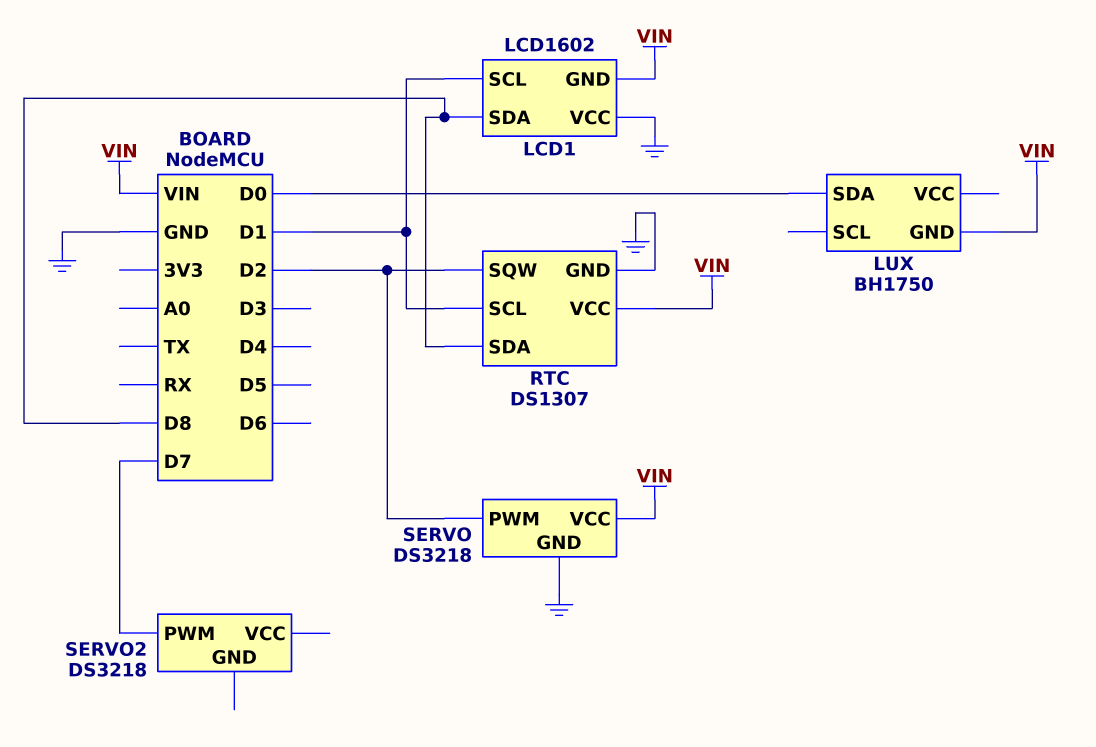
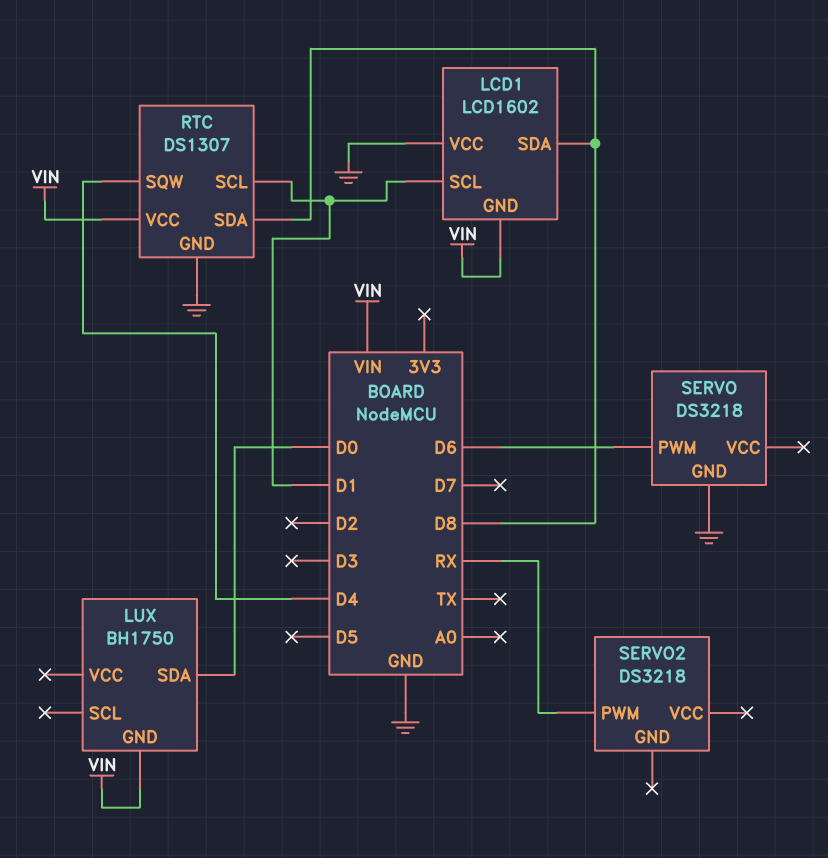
RTC pin SQW: D2 -> D4
SERVO pin PWM: D2 -> D6
SERVO pin VCC: VIN -> none
SERVO2 pin PWM: D7 -> RX

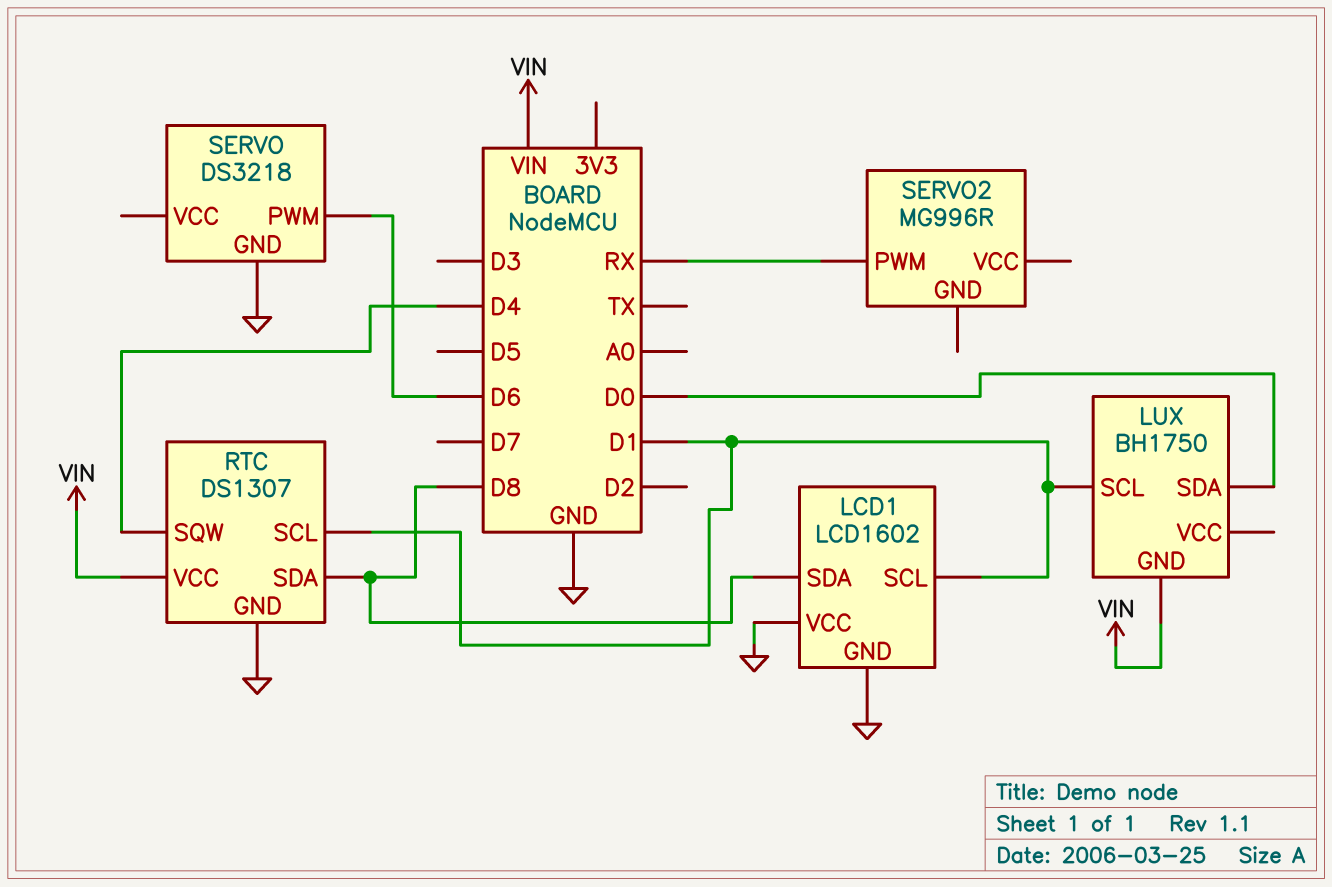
LCD1 pin GND: VIN -> GND
LUX pin SCL: none -> D1
SERVO2: DS3218 -> MG996R

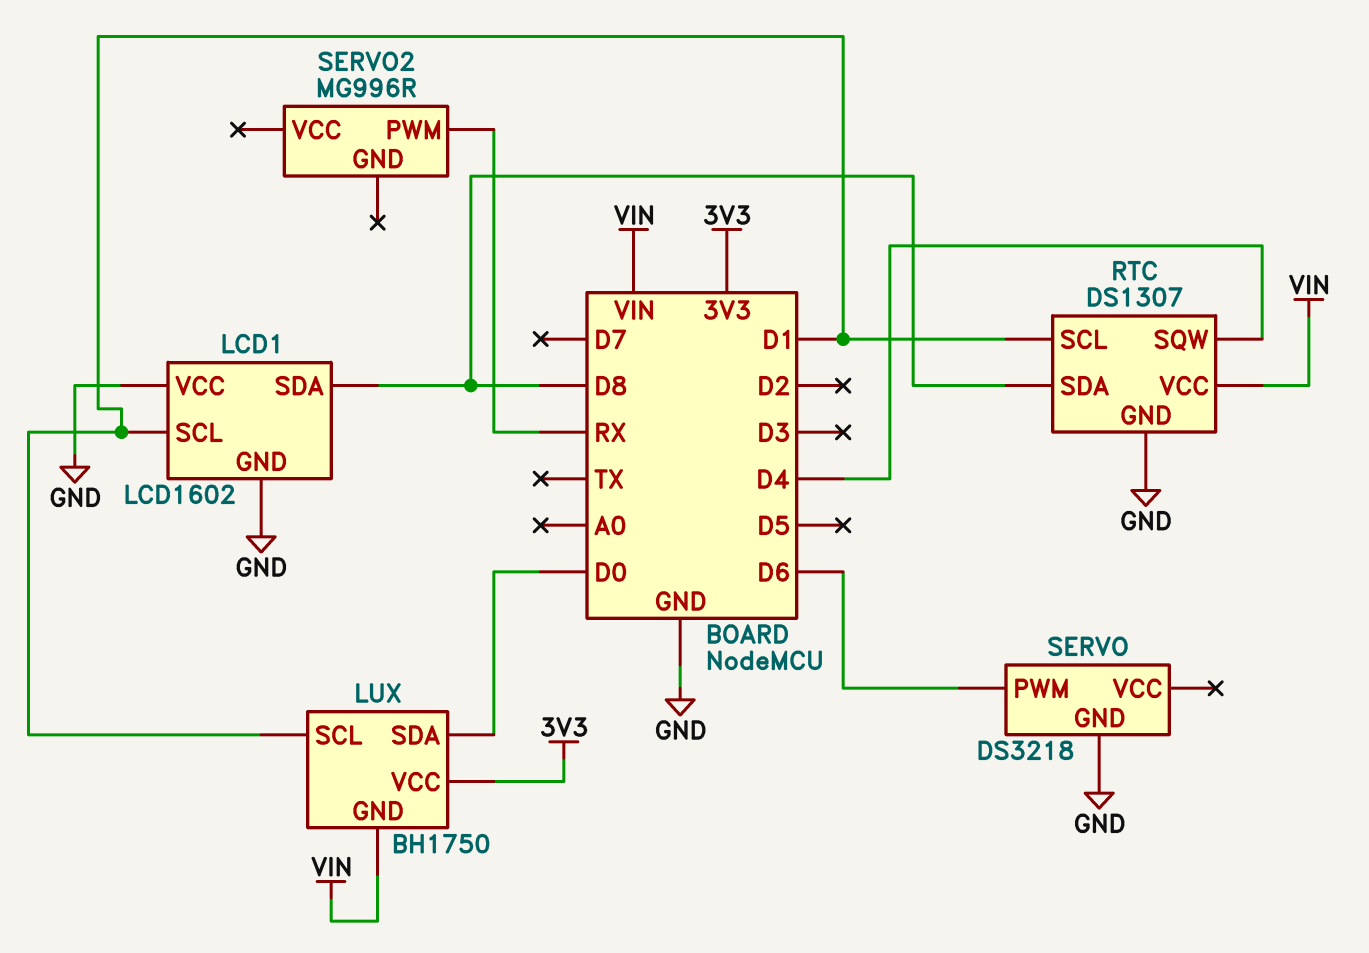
LUX pin VCC: none -> 3V3

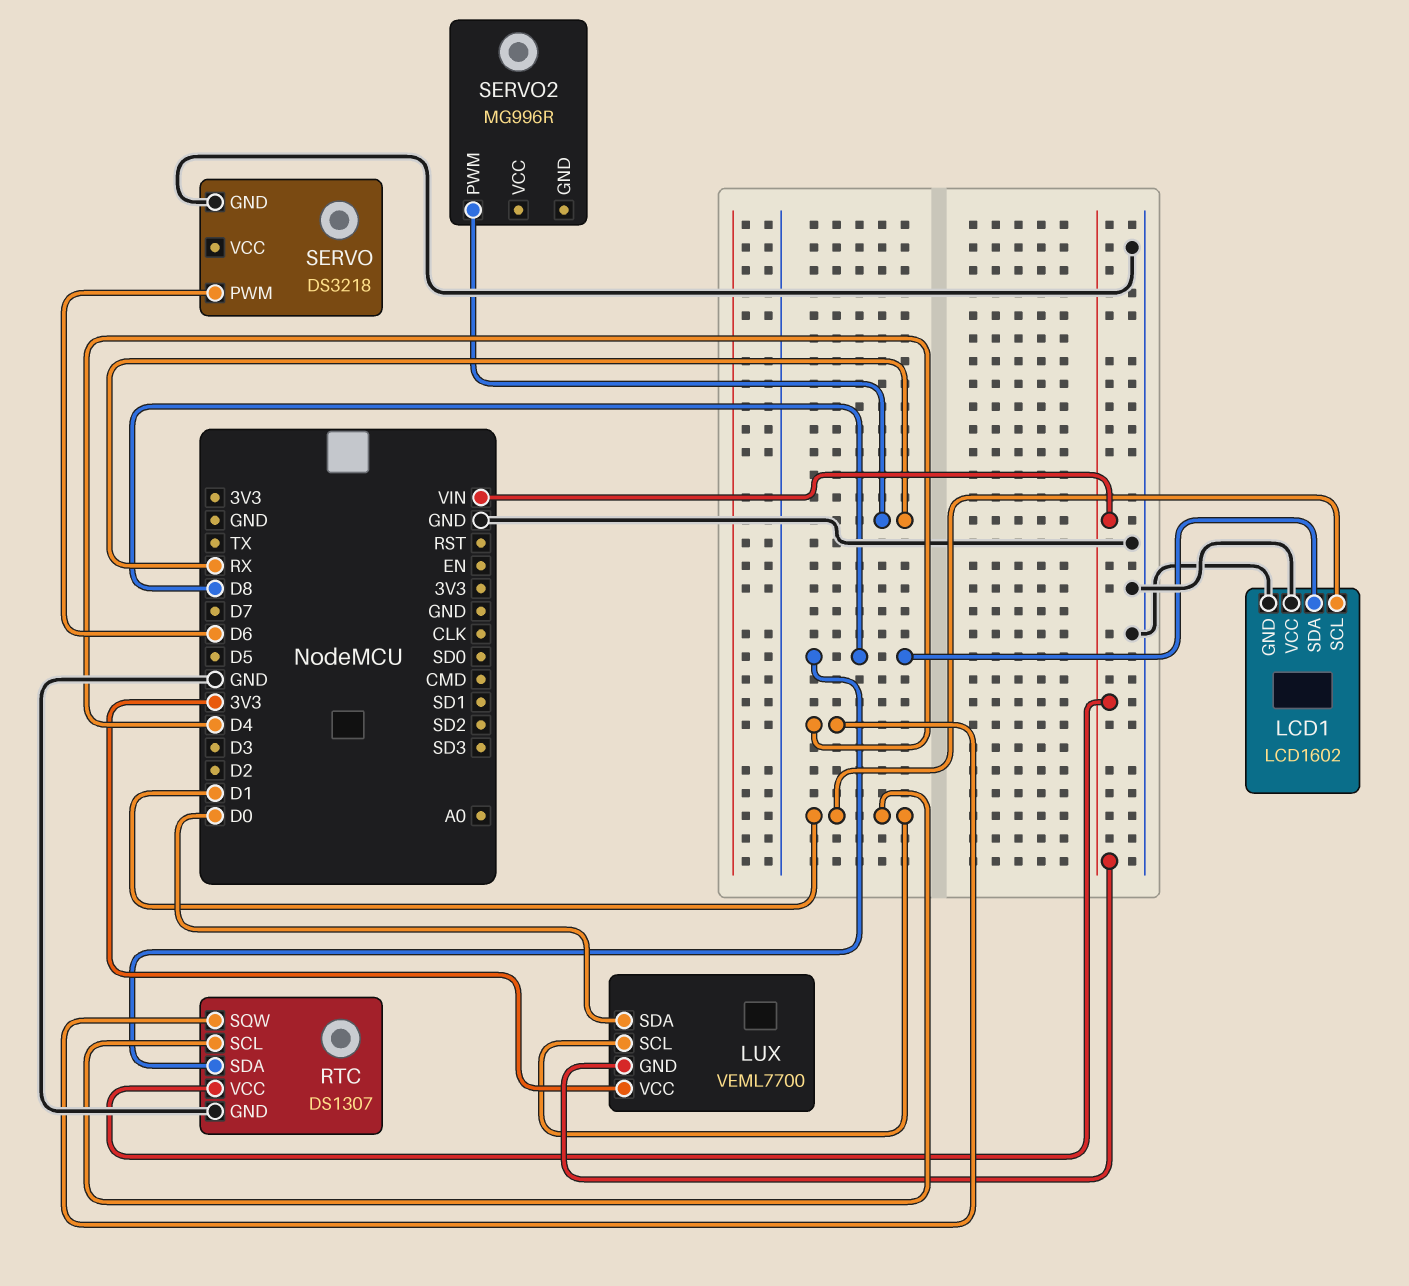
LUX: BH1750 -> VEML7700

